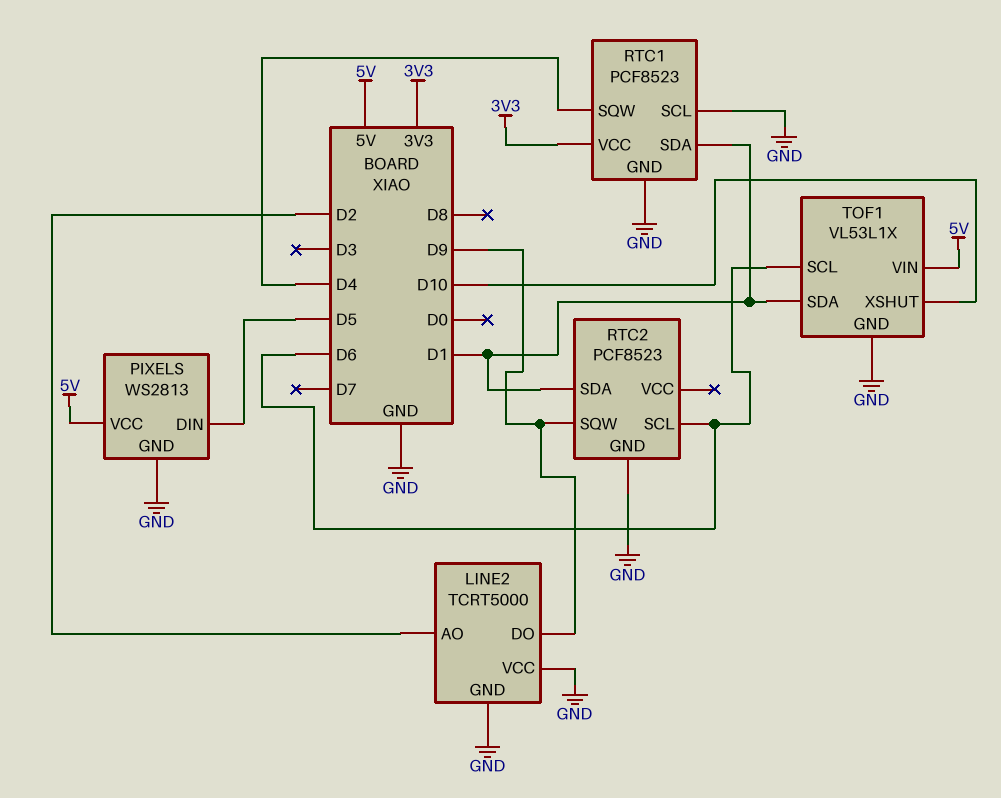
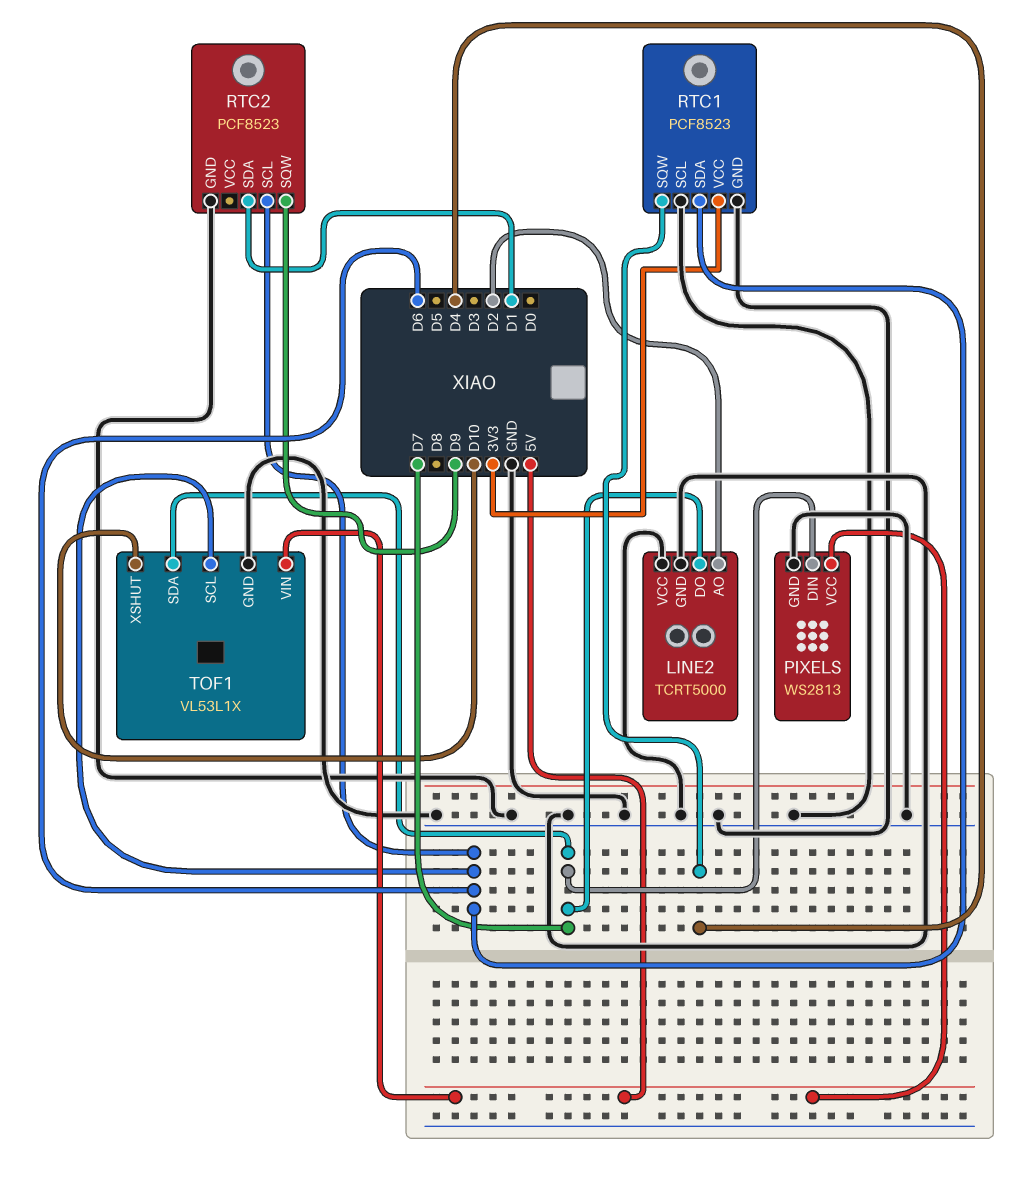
LINE2 pin DO: D9 -> D7
PIXELS pin DIN: D5 -> D7
RTC1 pin SDA: D1 -> D6
TOF1 pin SDA: D1 -> D7

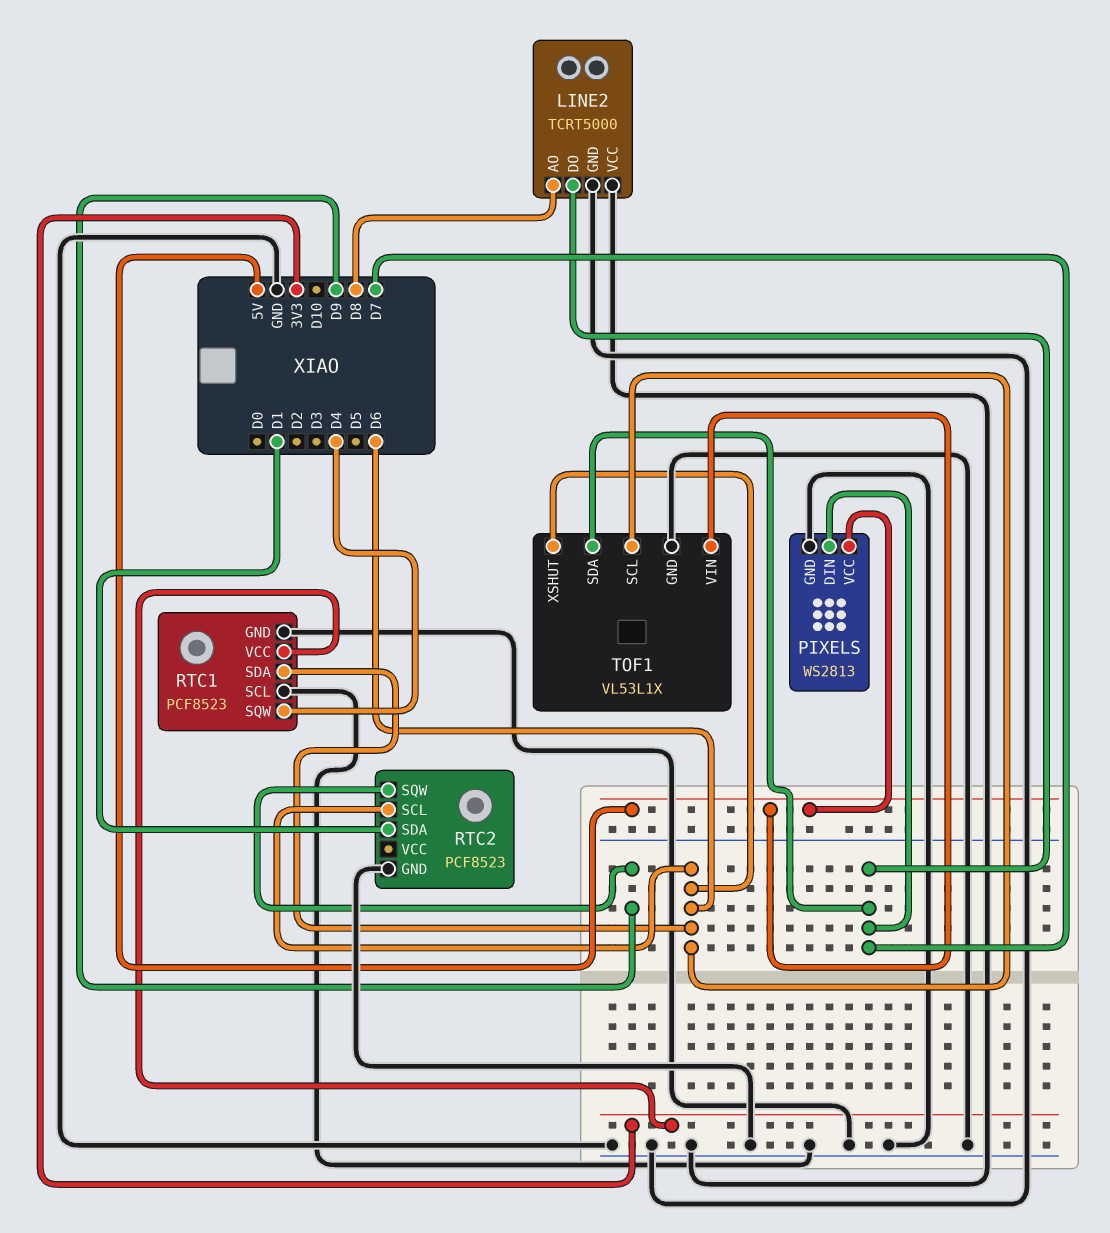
LINE2 pin AO: D2 -> D8
TOF1 pin XSHUT: D10 -> D6

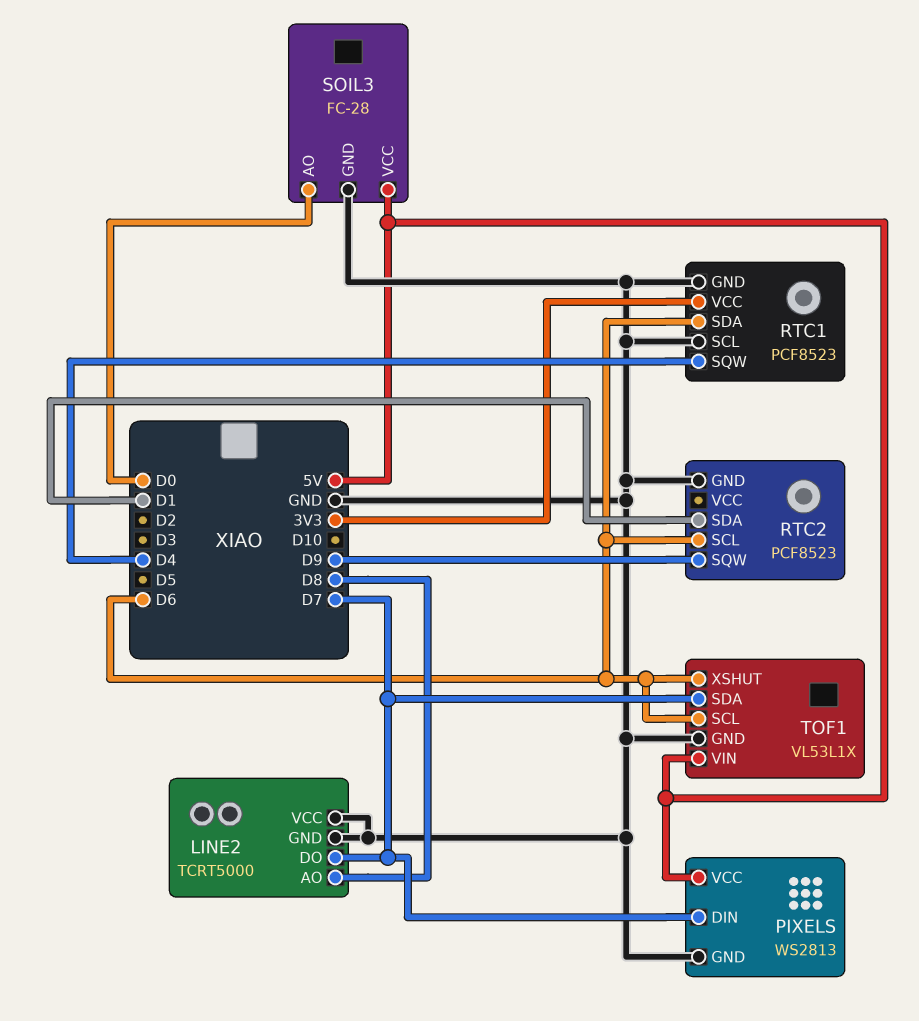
SOIL3: none -> FC-28
SOIL3 pin AO: none -> D0
SOIL3 pin GND: none -> GND
SOIL3 pin VCC: none -> 5V

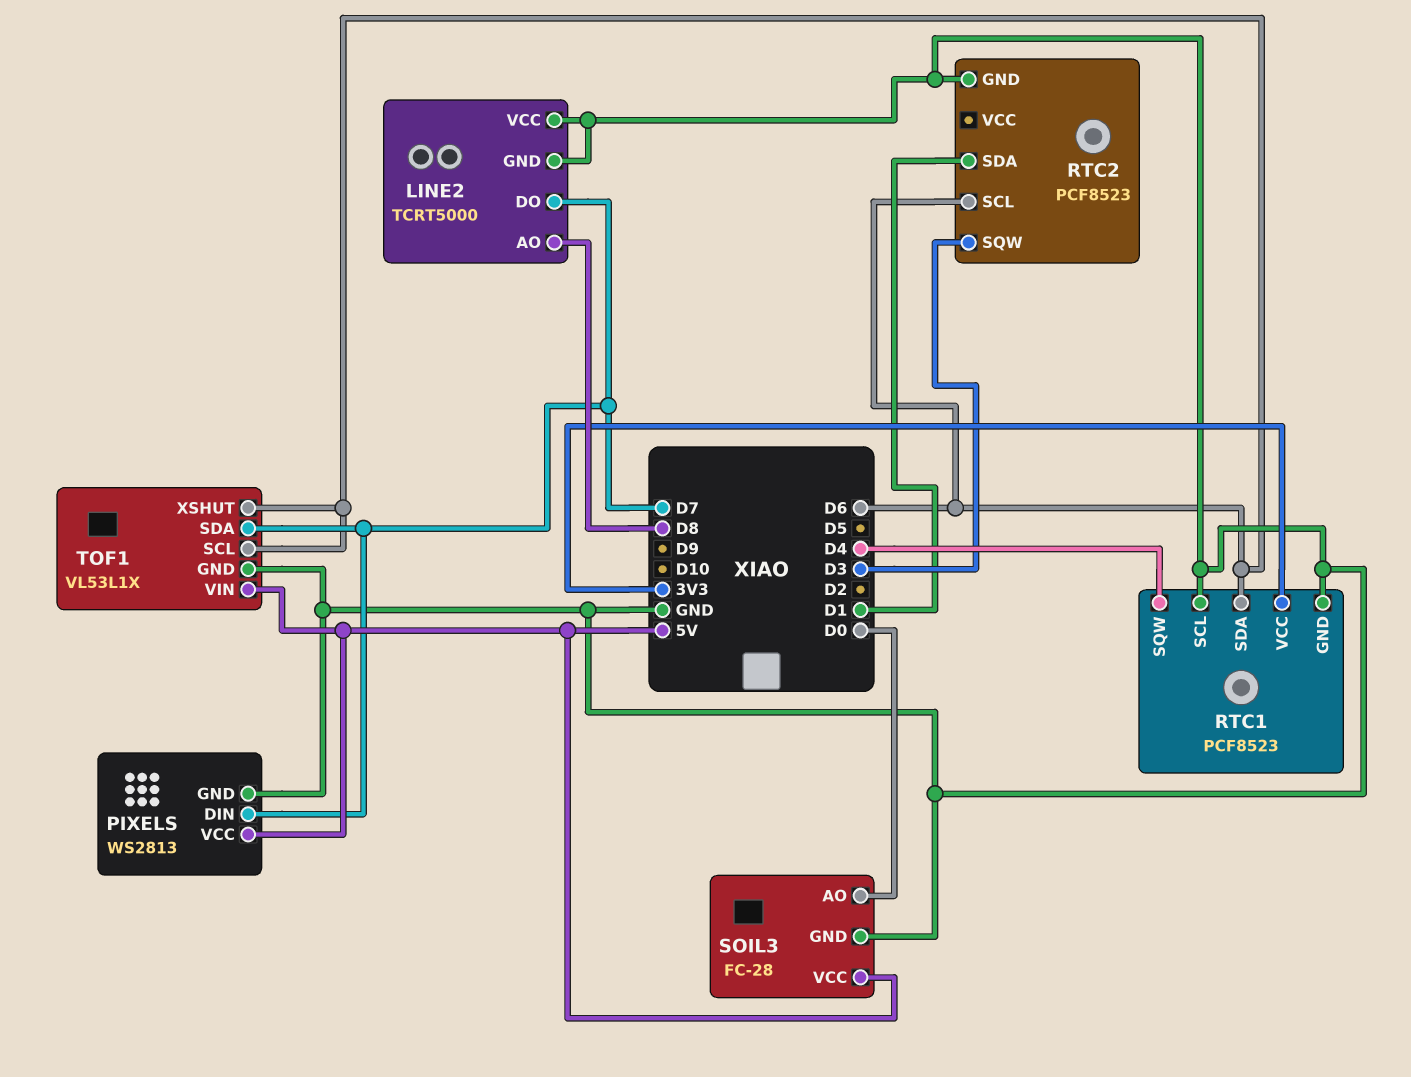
RTC2 pin SQW: D9 -> D3

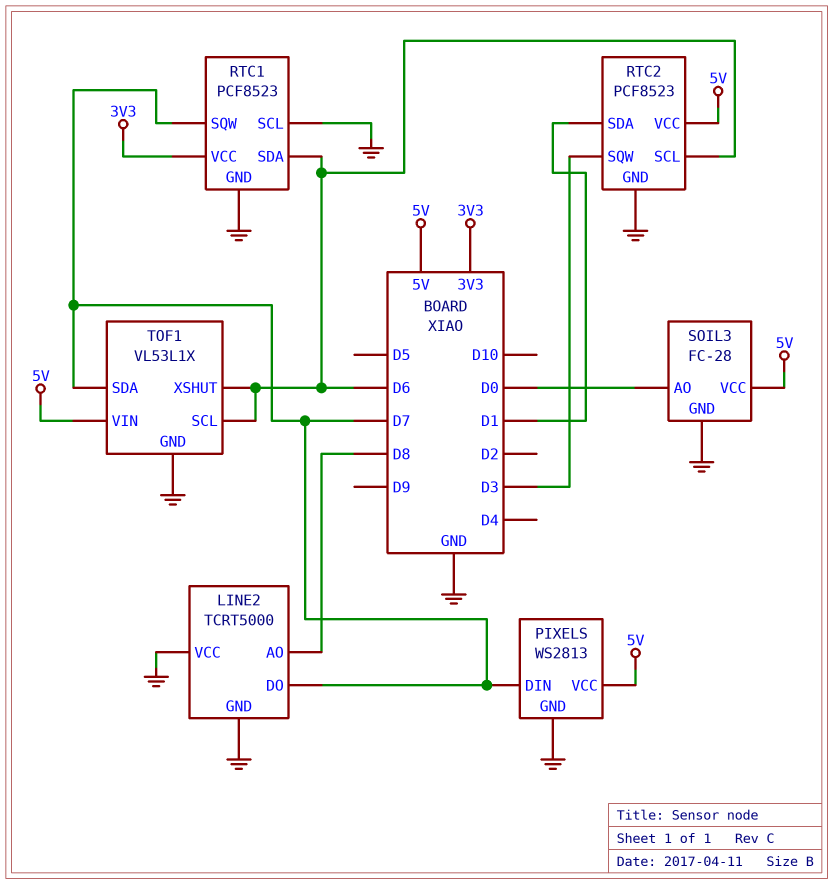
RTC1 pin SQW: D4 -> D7
RTC2 pin VCC: none -> 5V

